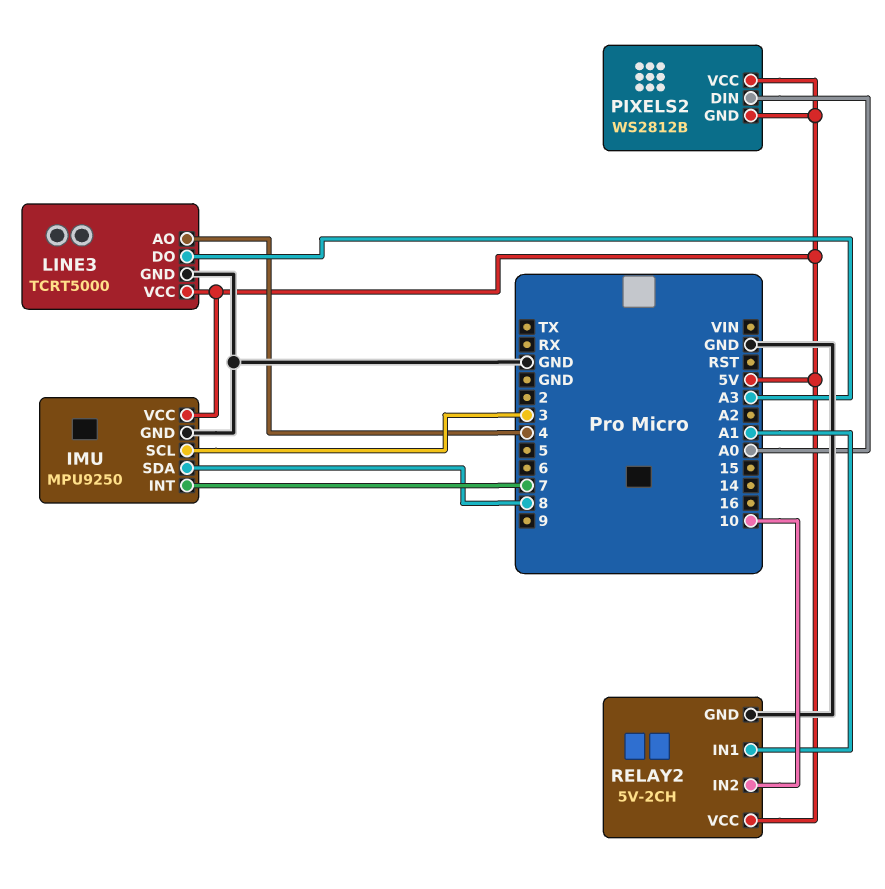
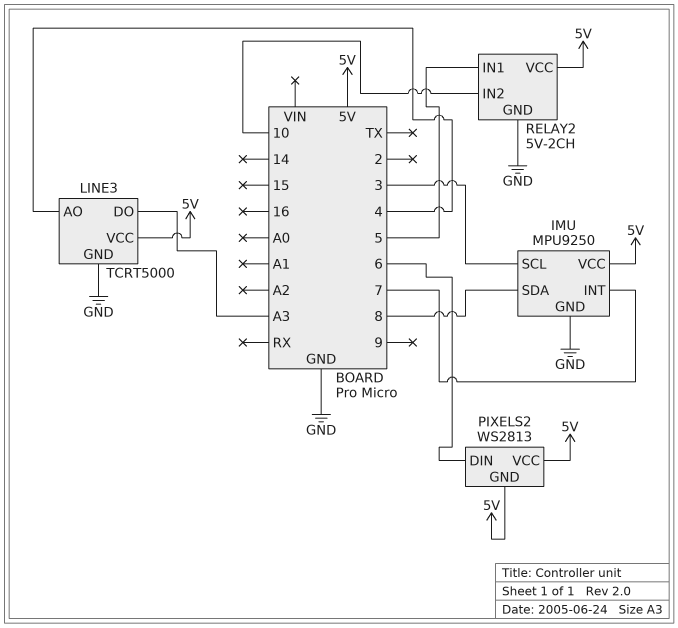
PIXELS2: WS2812B -> WS2813
PIXELS2 pin DIN: A0 -> 6
RELAY2 pin IN1: A1 -> 5

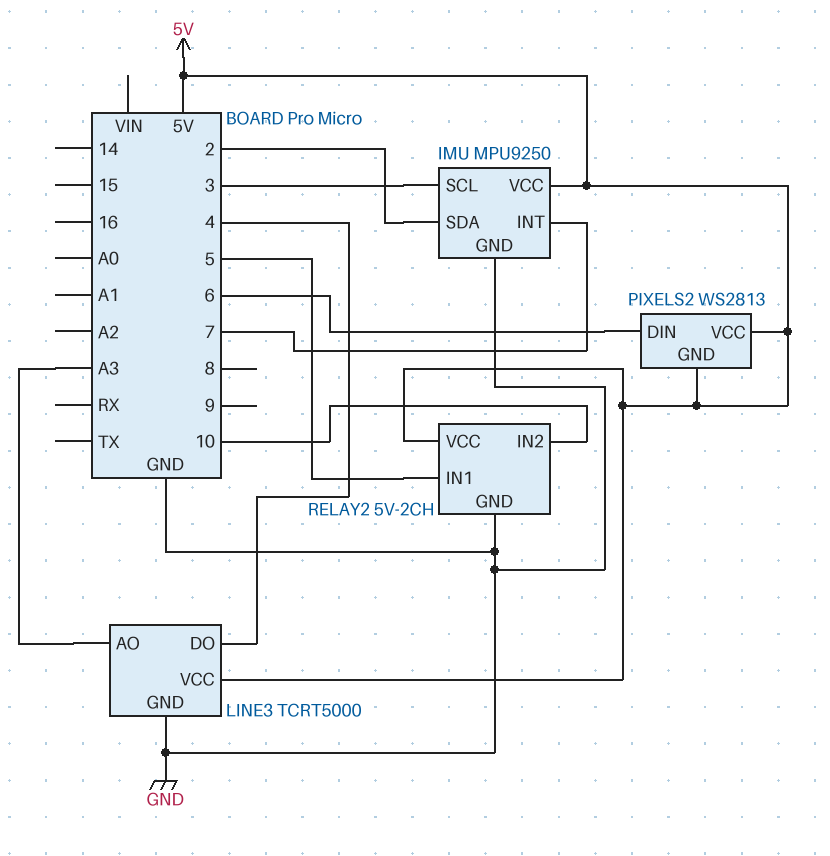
IMU pin SDA: 8 -> 2
LINE3 pin AO: 4 -> A3
LINE3 pin DO: A3 -> 4

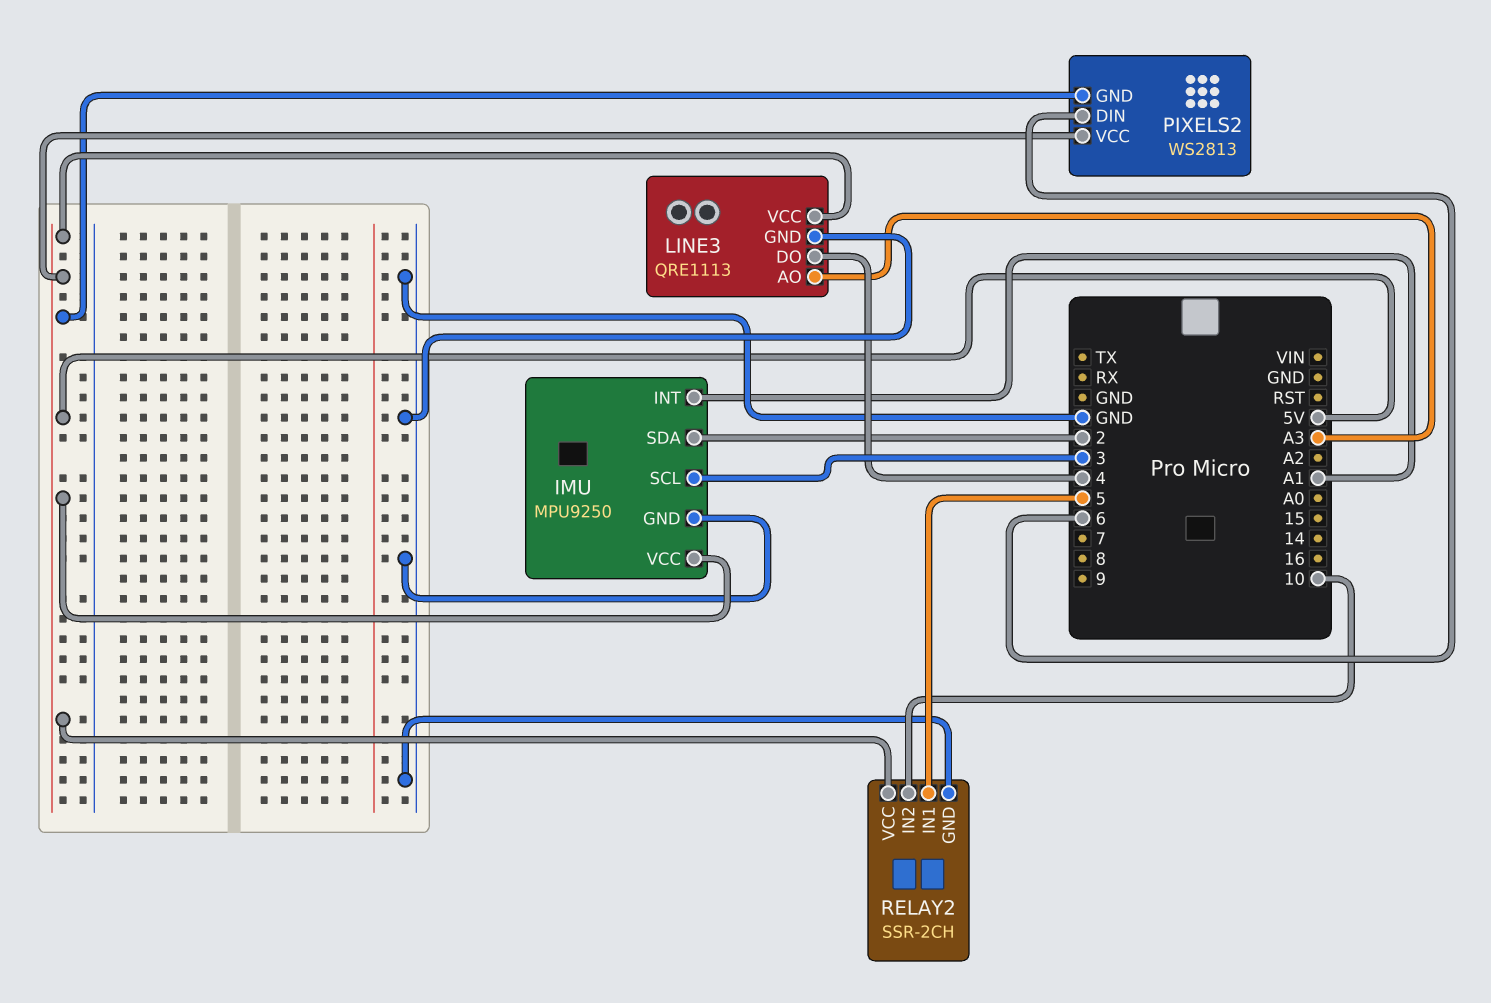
IMU pin INT: 7 -> A1
LINE3: TCRT5000 -> QRE1113
RELAY2: 5V-2CH -> SSR-2CH

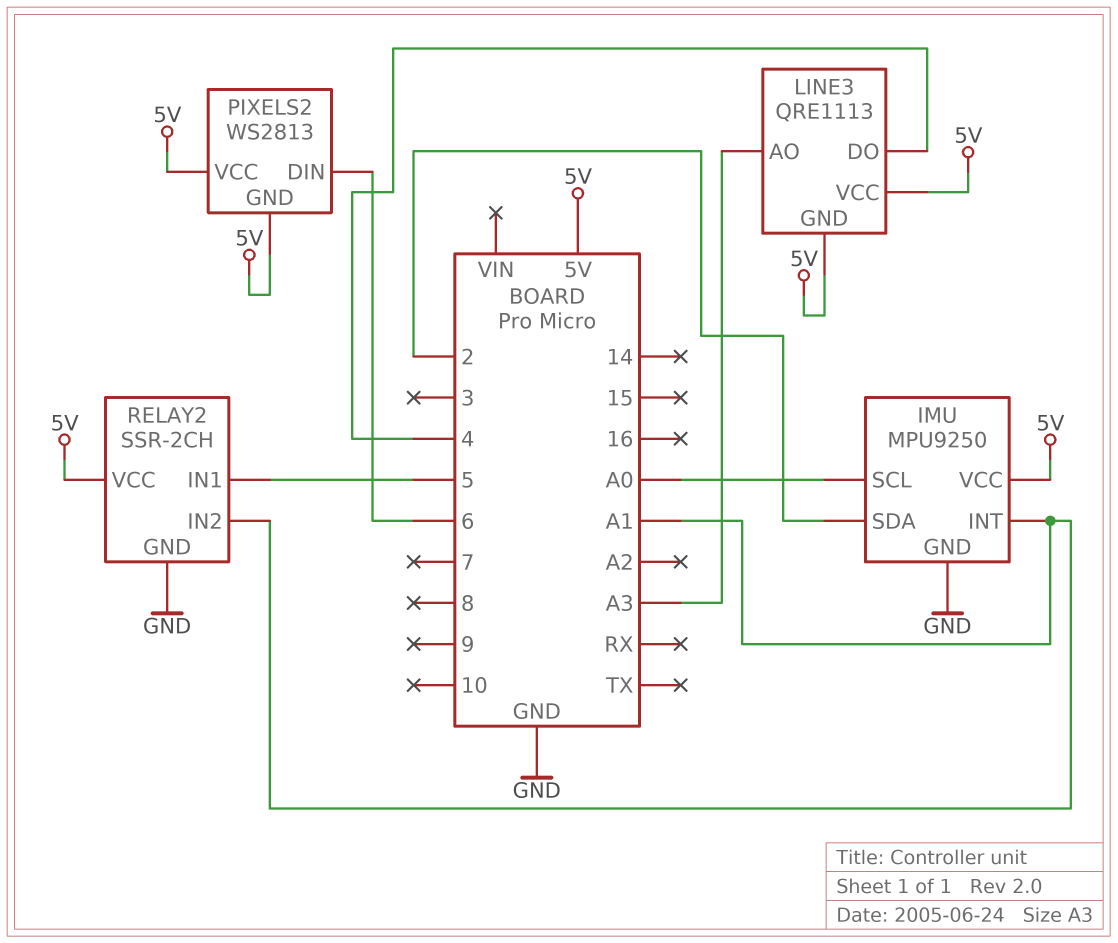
IMU pin SCL: 3 -> A0
LINE3 pin GND: GND -> 5V
RELAY2 pin IN2: 10 -> A1

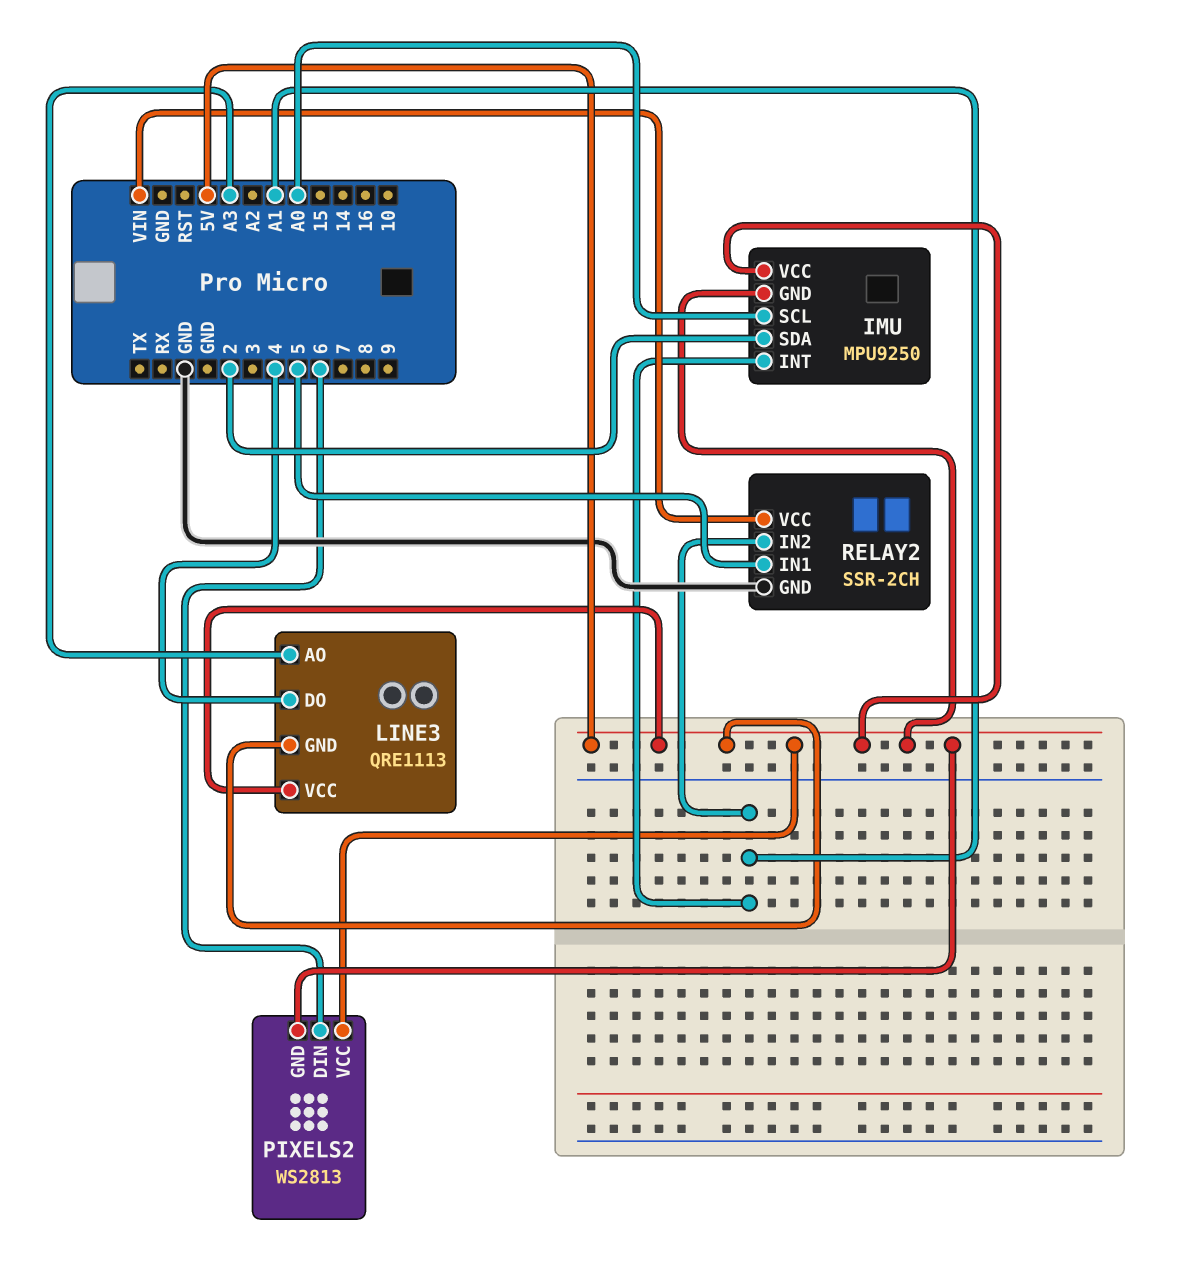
IMU pin GND: GND -> 5V
RELAY2 pin VCC: 5V -> VIN

